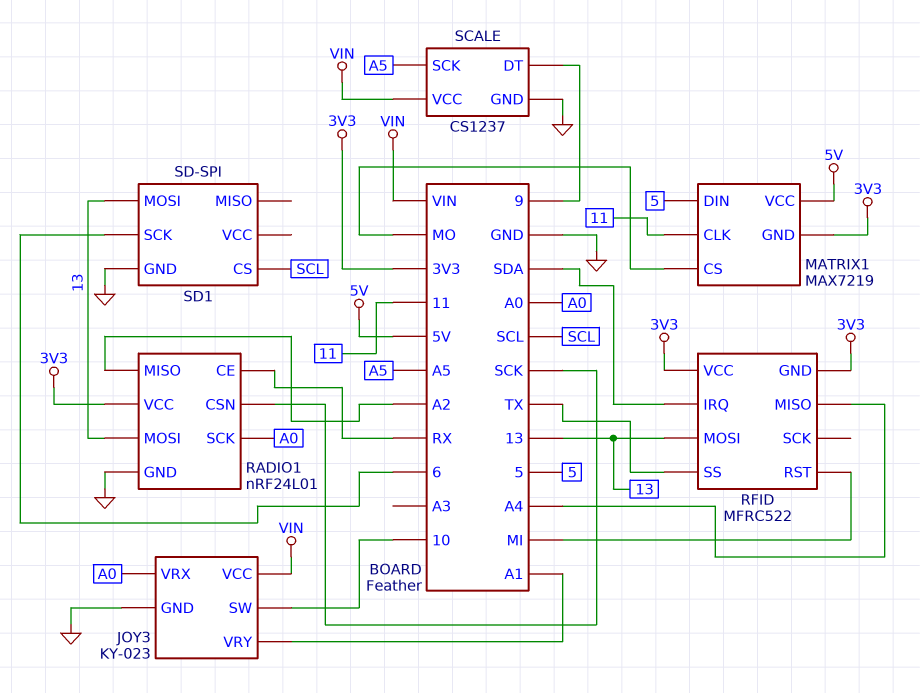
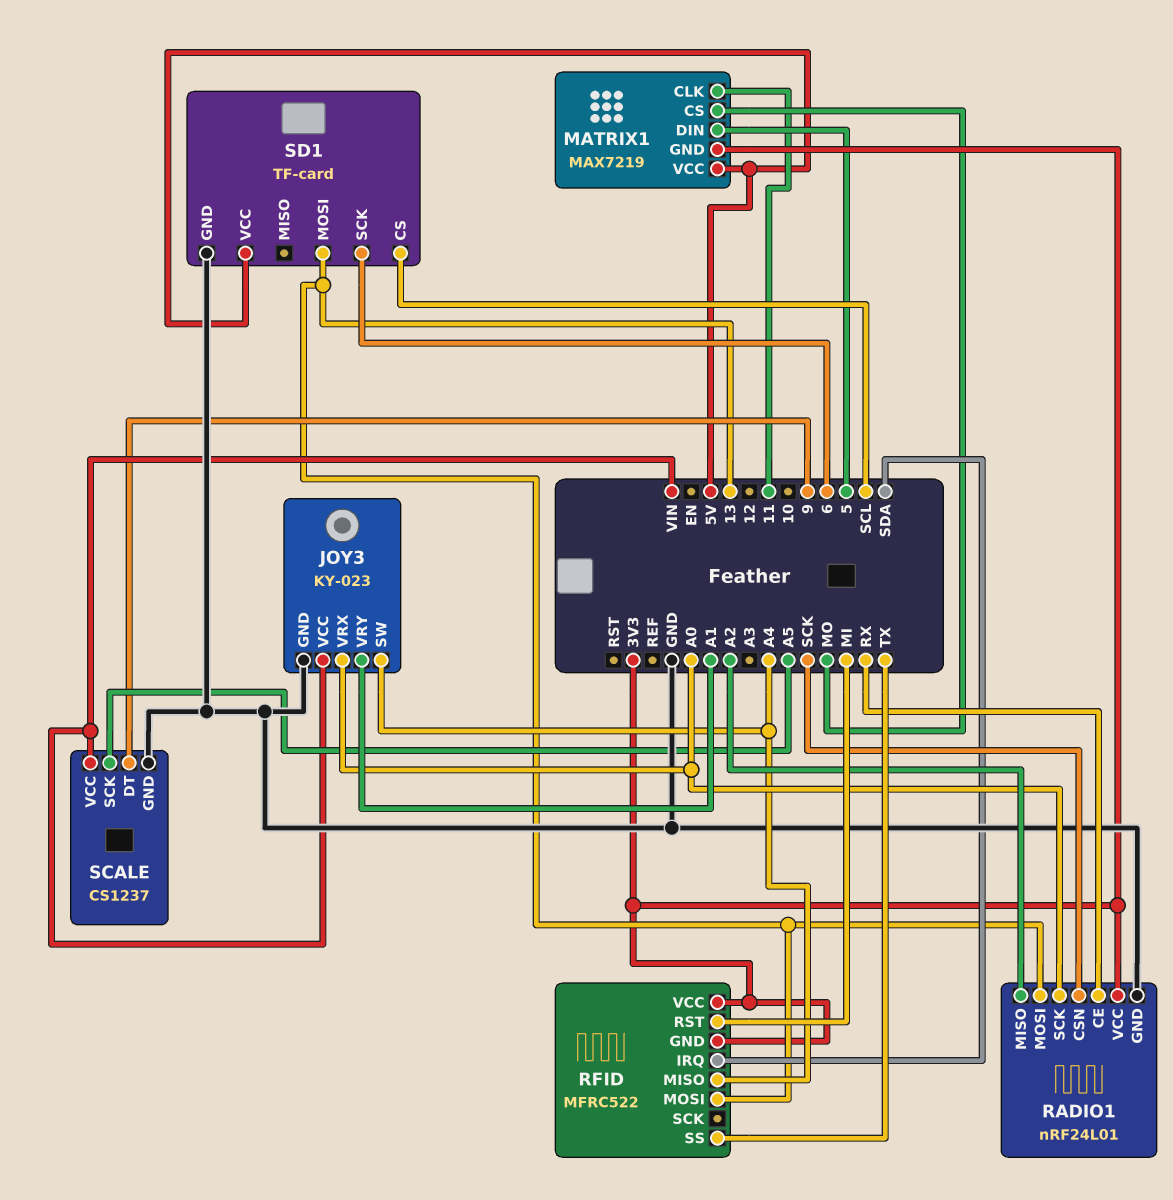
JOY3 pin SW: 10 -> A4
SD1: SD-SPI -> TF-card
SD1 pin VCC: none -> 5V

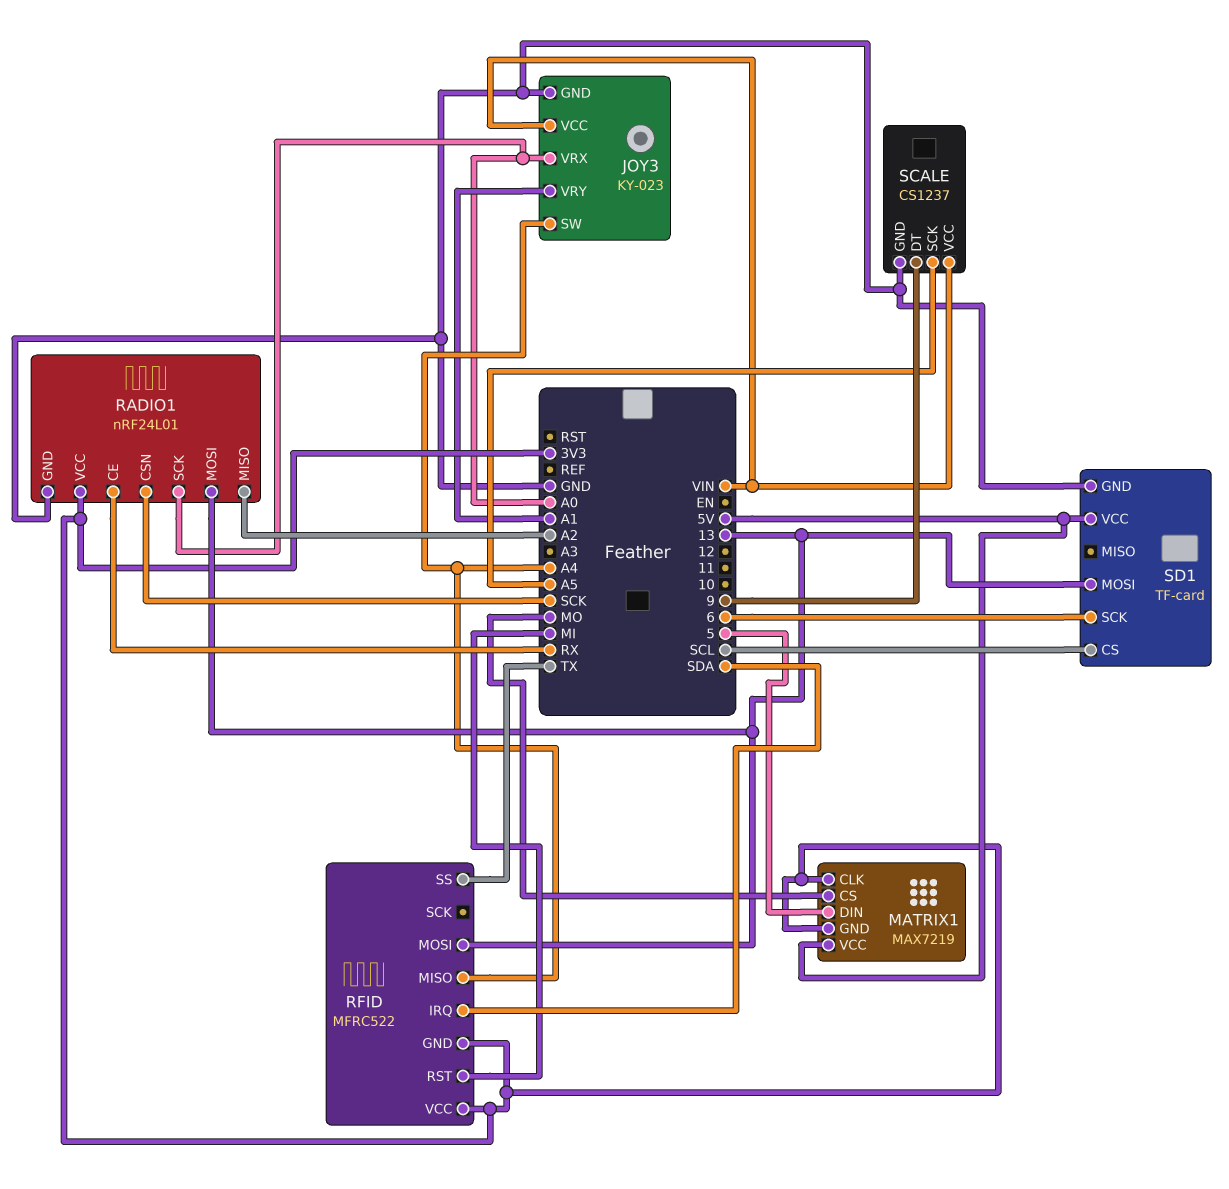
MATRIX1 pin CLK: 11 -> 3V3

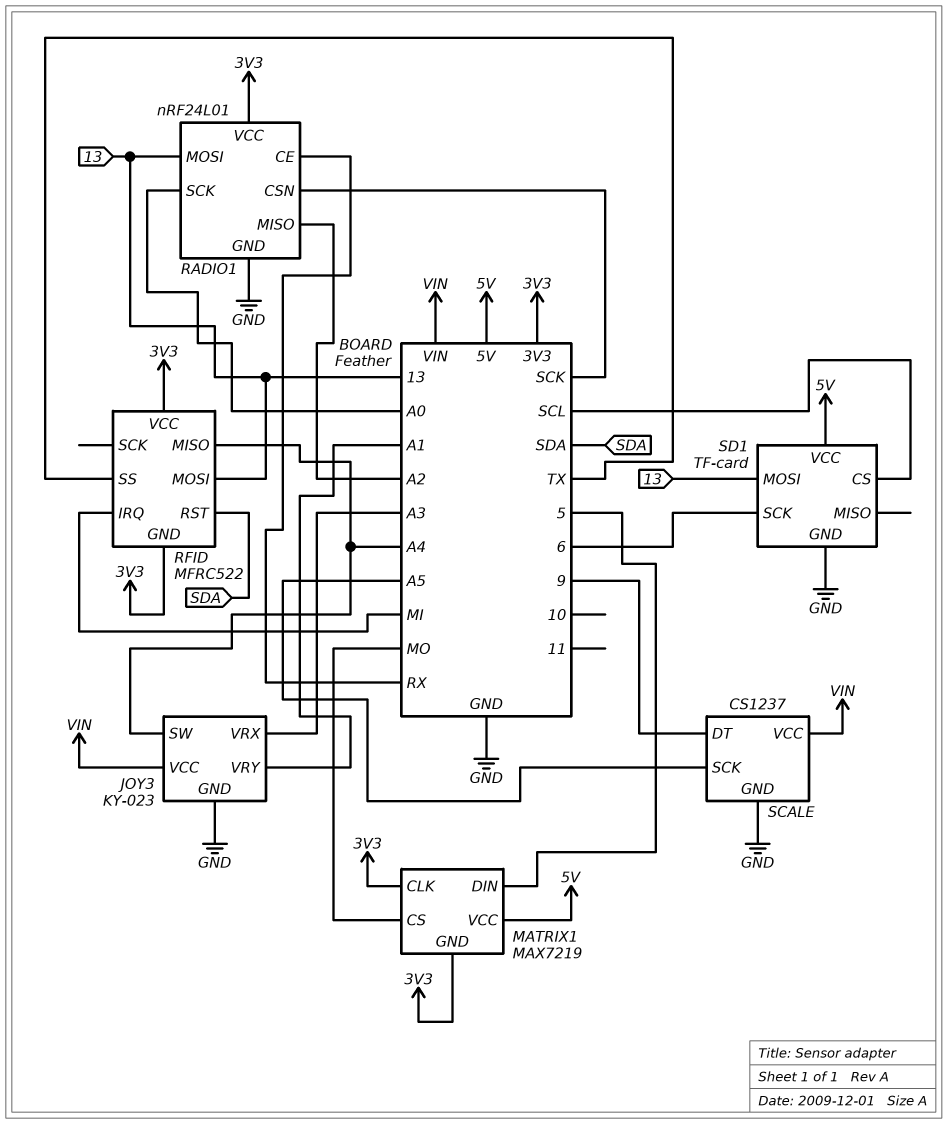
JOY3 pin VRX: A0 -> A3
RFID pin IRQ: SDA -> MI
RFID pin RST: MI -> SDA

